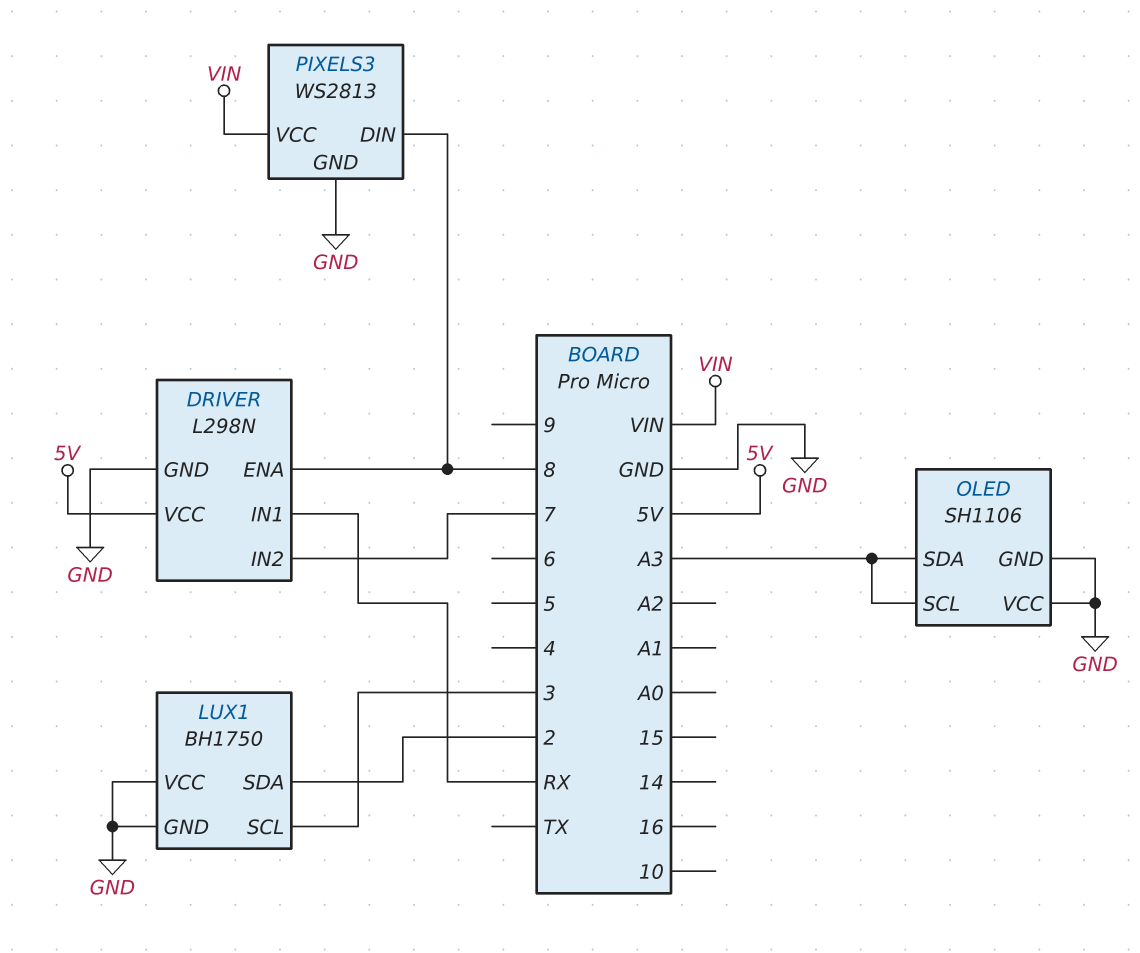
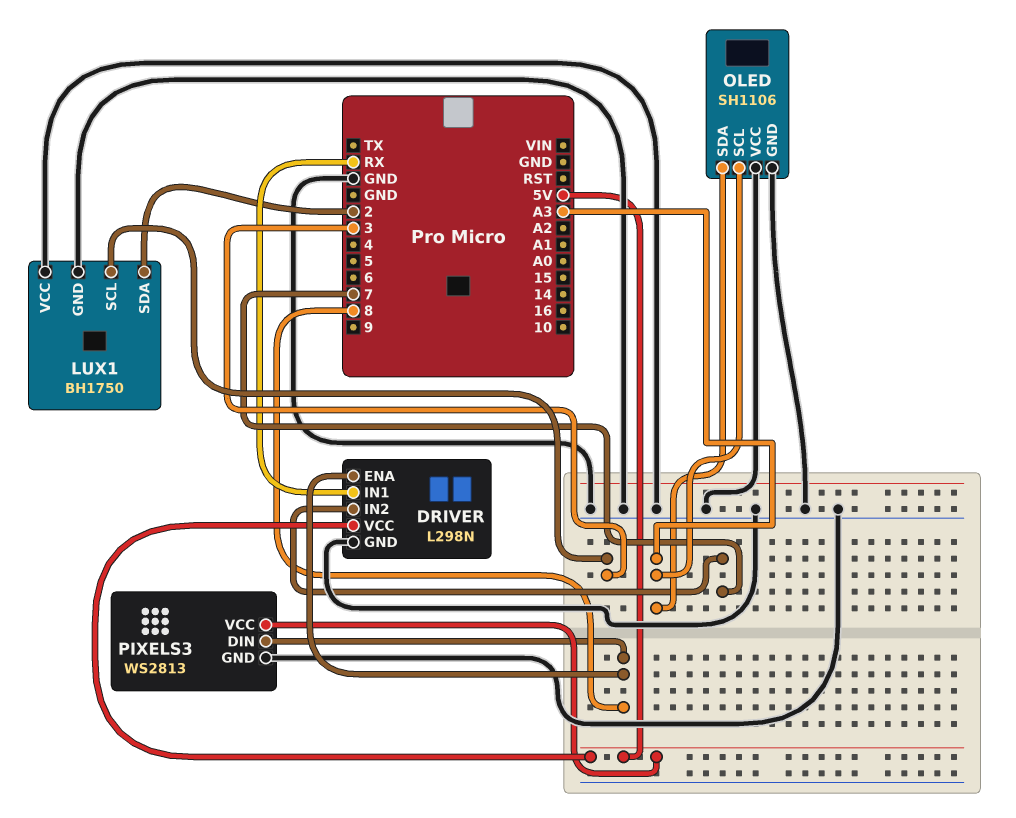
PIXELS3 pin VCC: VIN -> 5V

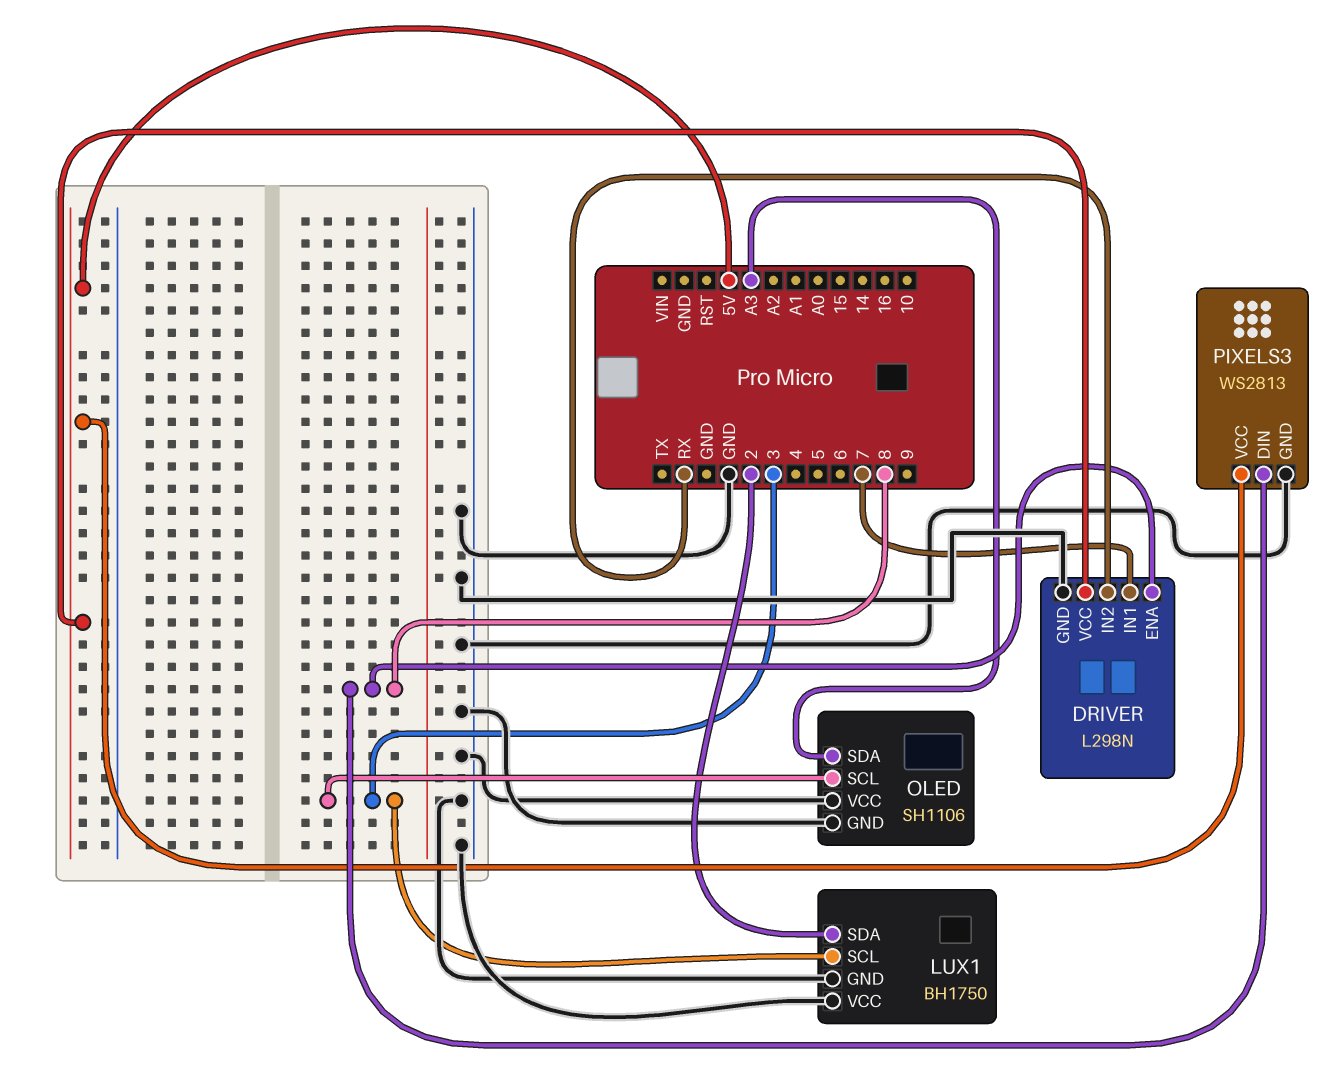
DRIVER pin IN1: RX -> 7
DRIVER pin IN2: 7 -> RX
OLED pin SCL: A3 -> 3

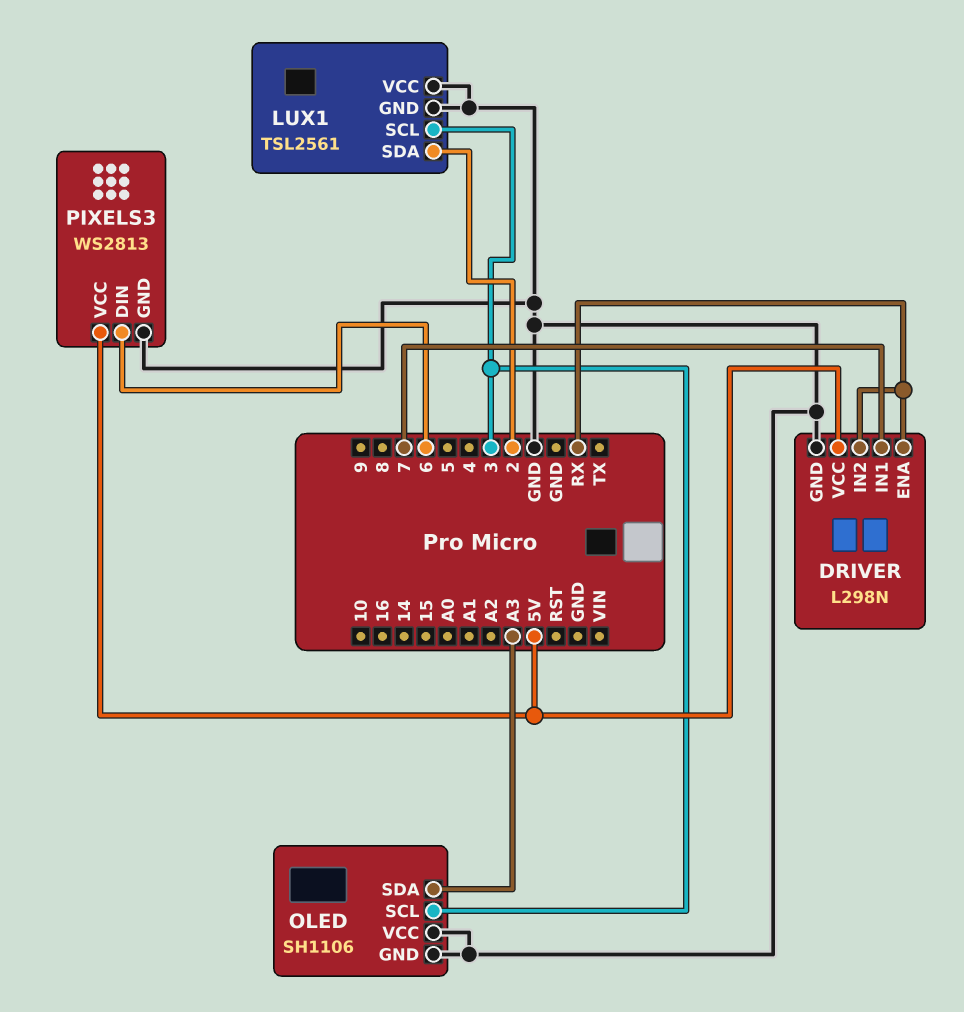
DRIVER pin ENA: 8 -> RX
LUX1: BH1750 -> TSL2561
PIXELS3 pin DIN: 8 -> 6

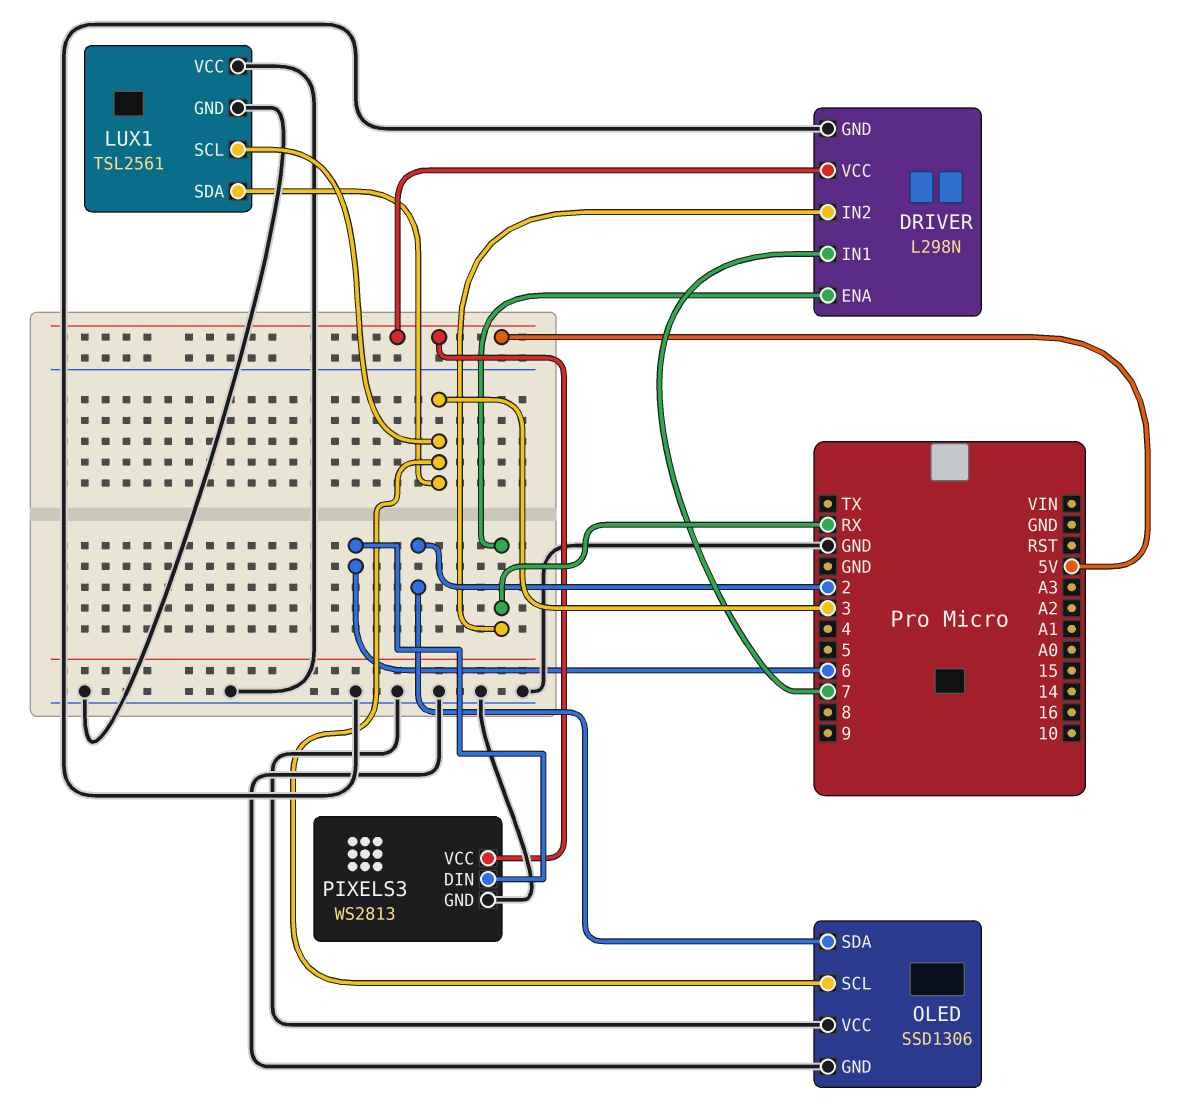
LUX1 pin SDA: 2 -> 3
OLED: SH1106 -> SSD1306
OLED pin SDA: A3 -> 2

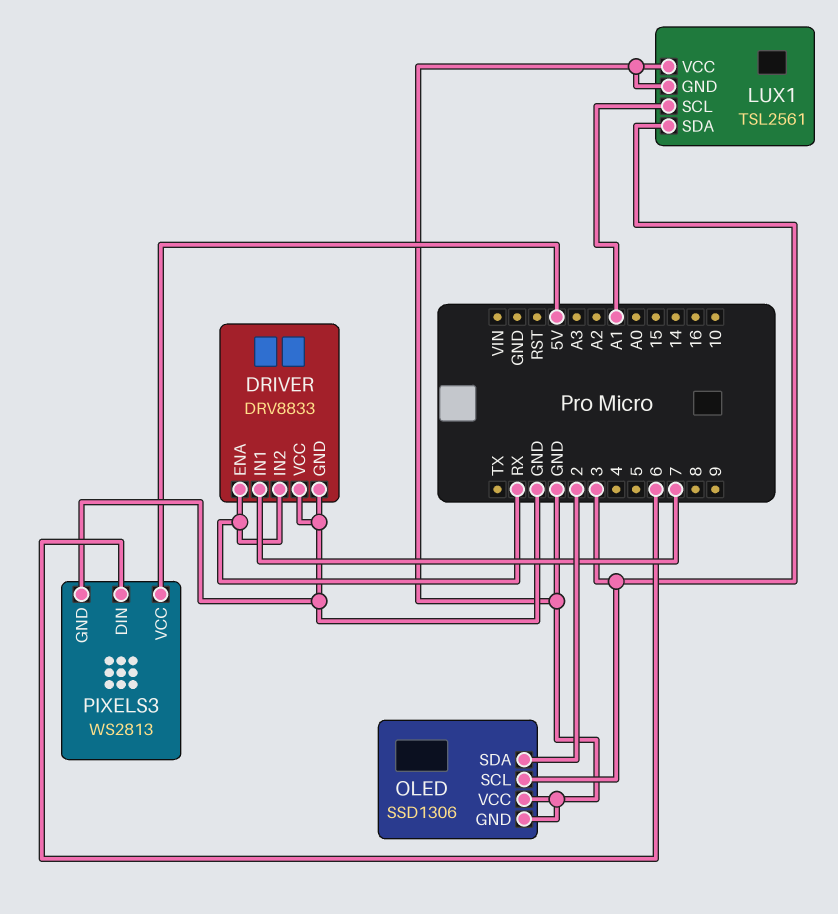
DRIVER: L298N -> DRV8833
DRIVER pin VCC: 5V -> GND
LUX1 pin SCL: 3 -> A1

